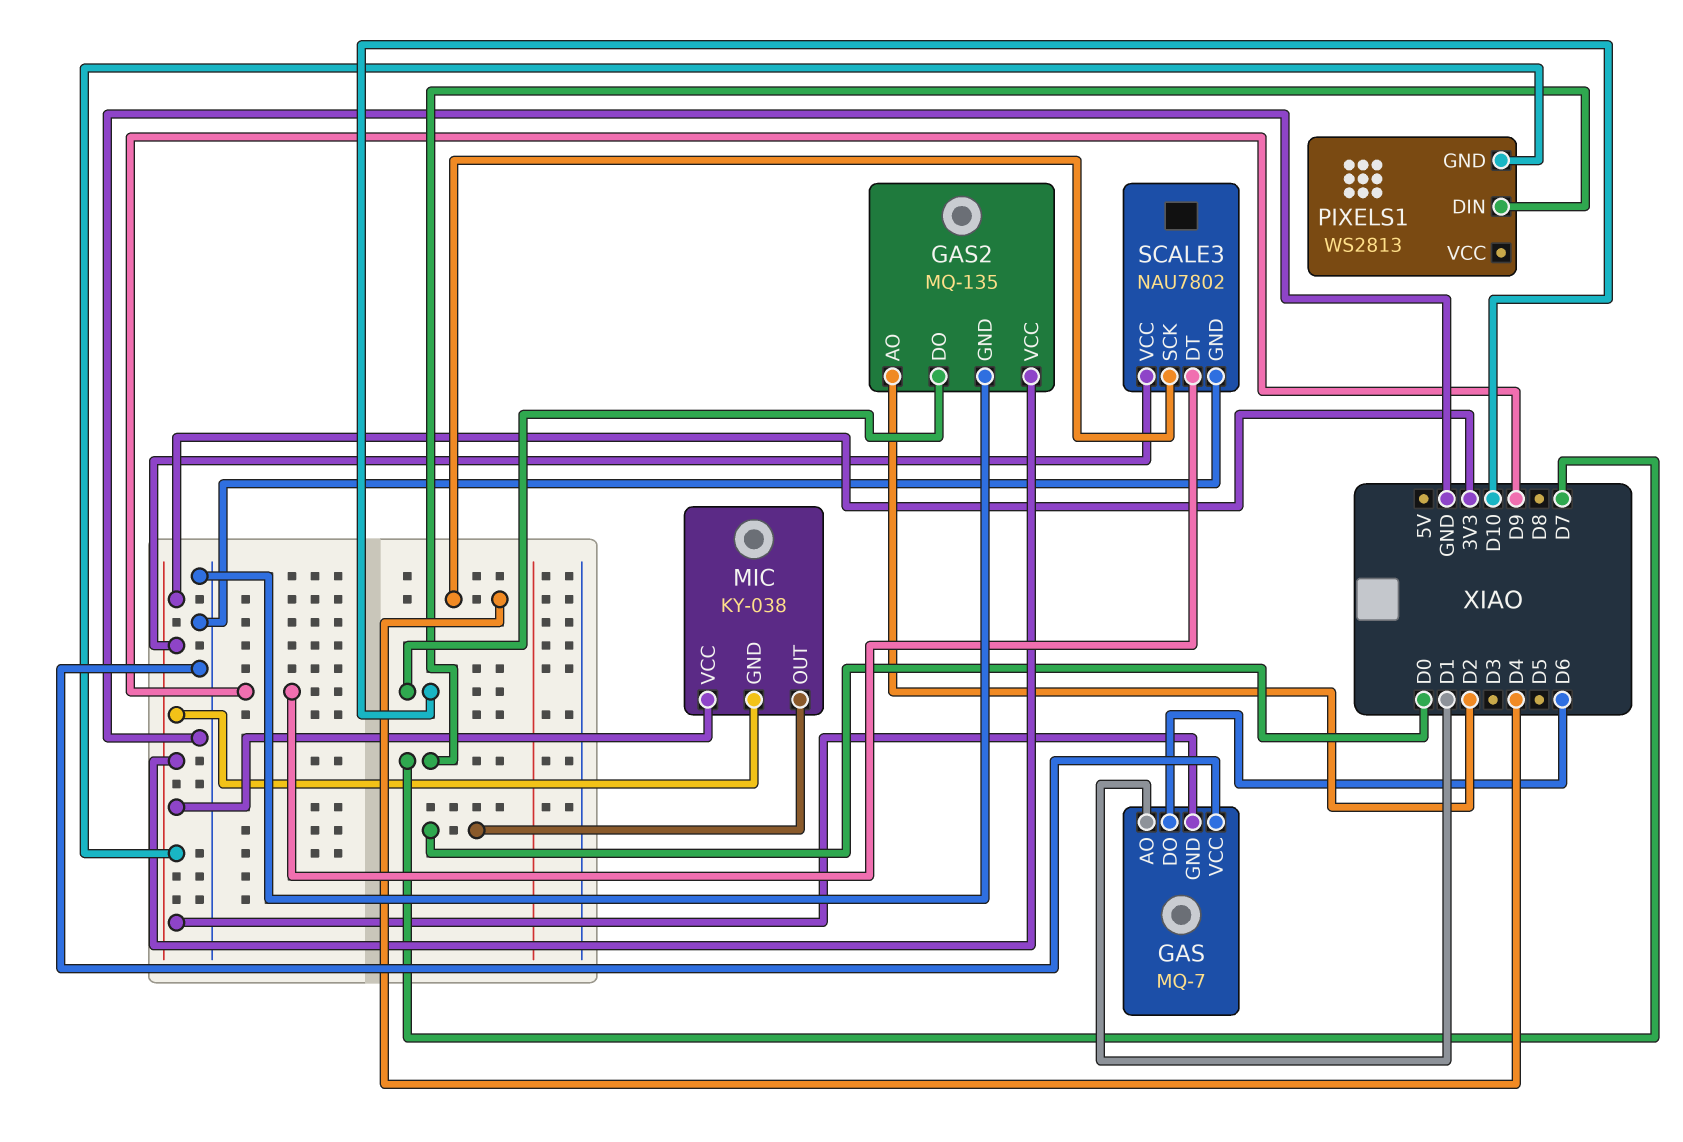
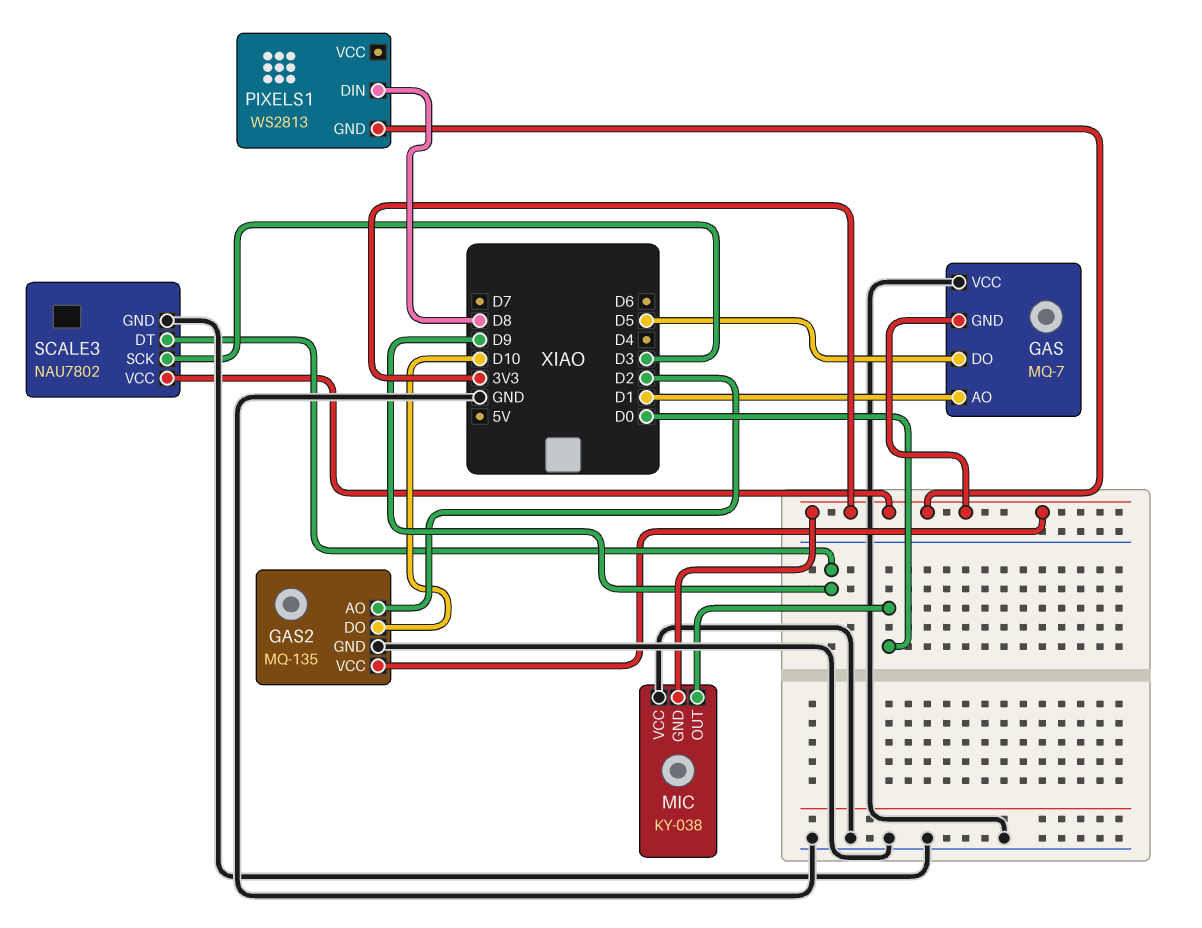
GAS pin DO: D6 -> D5
MIC pin VCC: 3V3 -> GND
PIXELS1 pin DIN: D7 -> D8
SCALE3 pin SCK: D4 -> D3

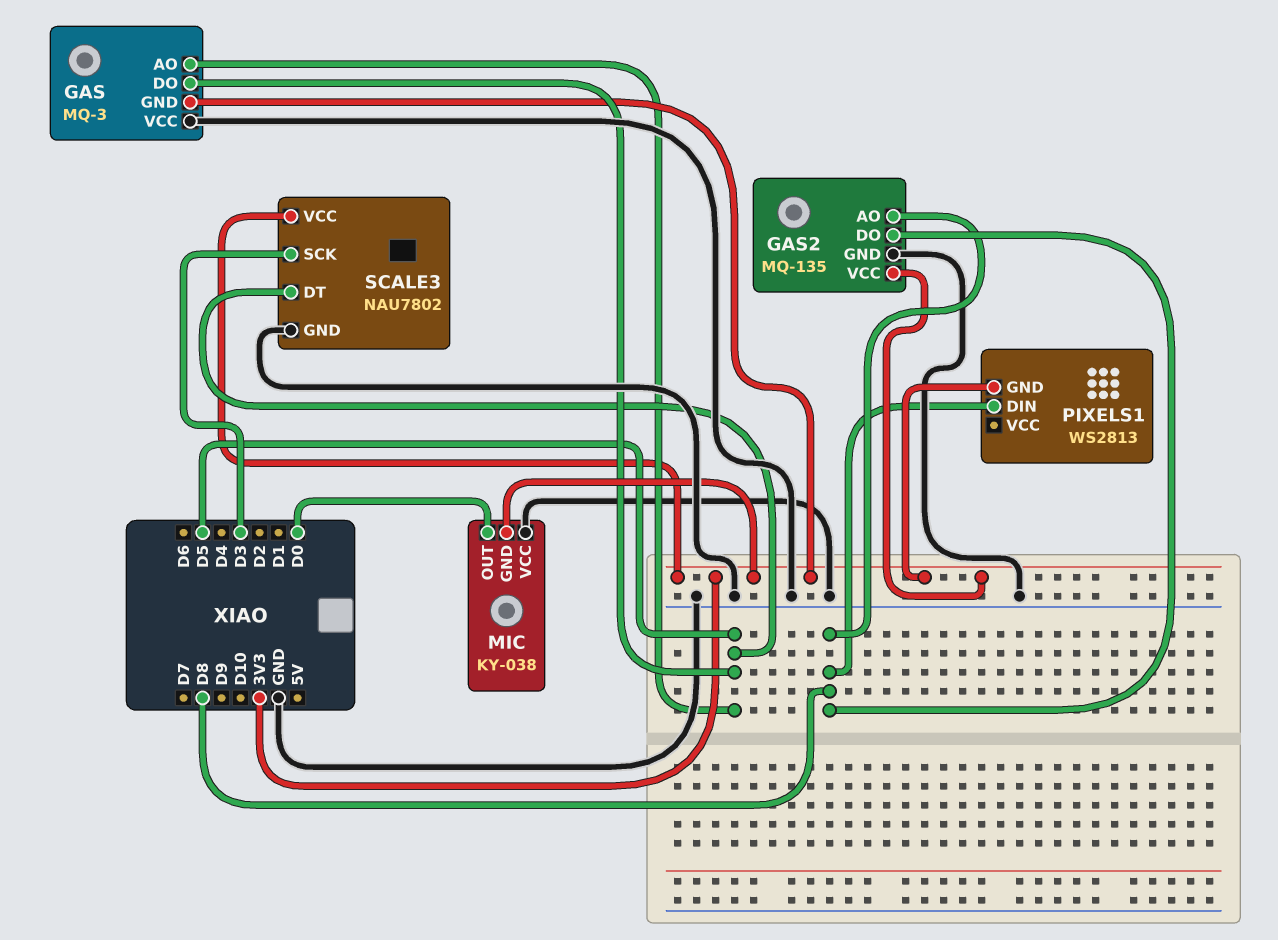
GAS: MQ-7 -> MQ-3
GAS pin AO: D1 -> D5
GAS2 pin AO: D2 -> D8
GAS2 pin DO: D10 -> D8
SCALE3 pin DT: D9 -> D5

